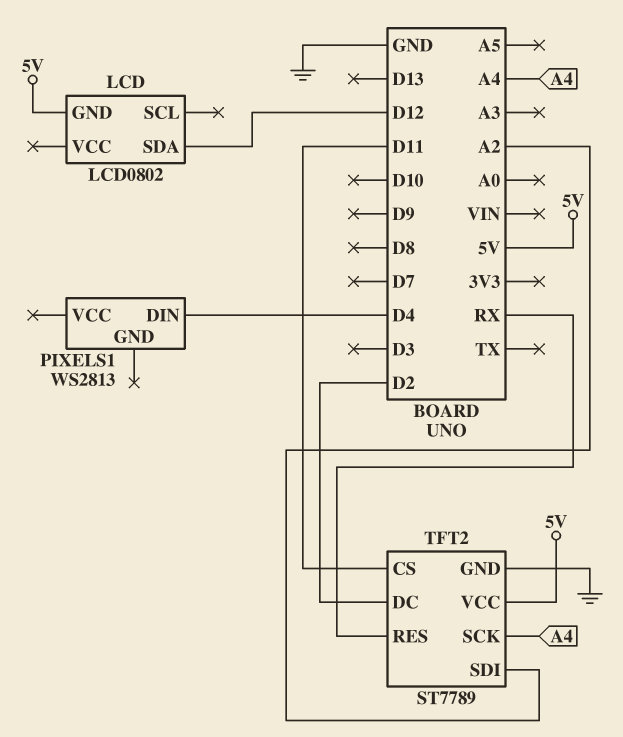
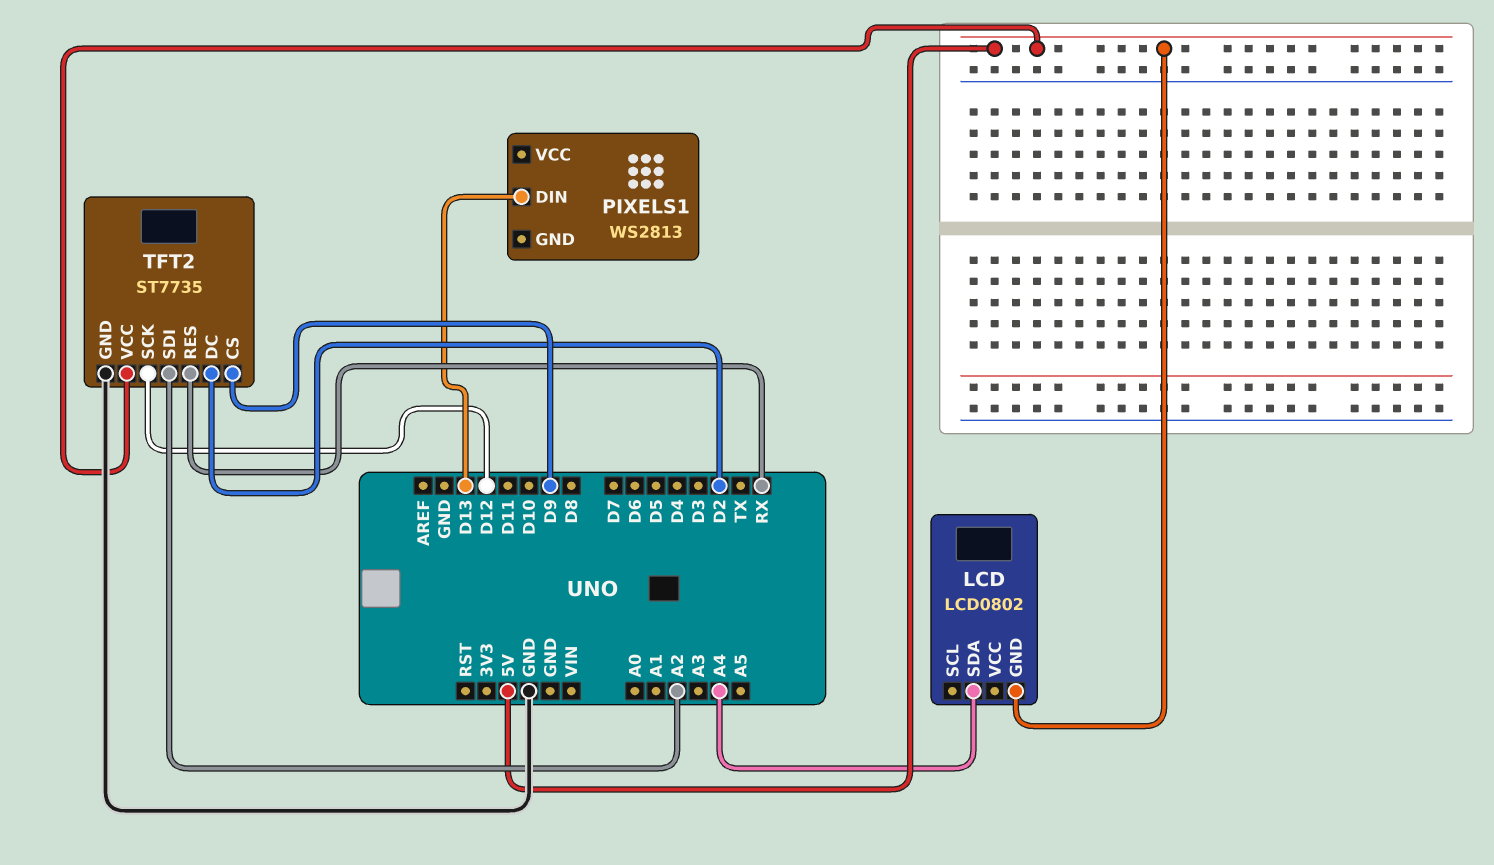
LCD pin SDA: D12 -> A4
PIXELS1 pin DIN: D4 -> D13
TFT2: ST7789 -> ST7735
TFT2 pin CS: D11 -> D9
TFT2 pin SCK: A4 -> D12

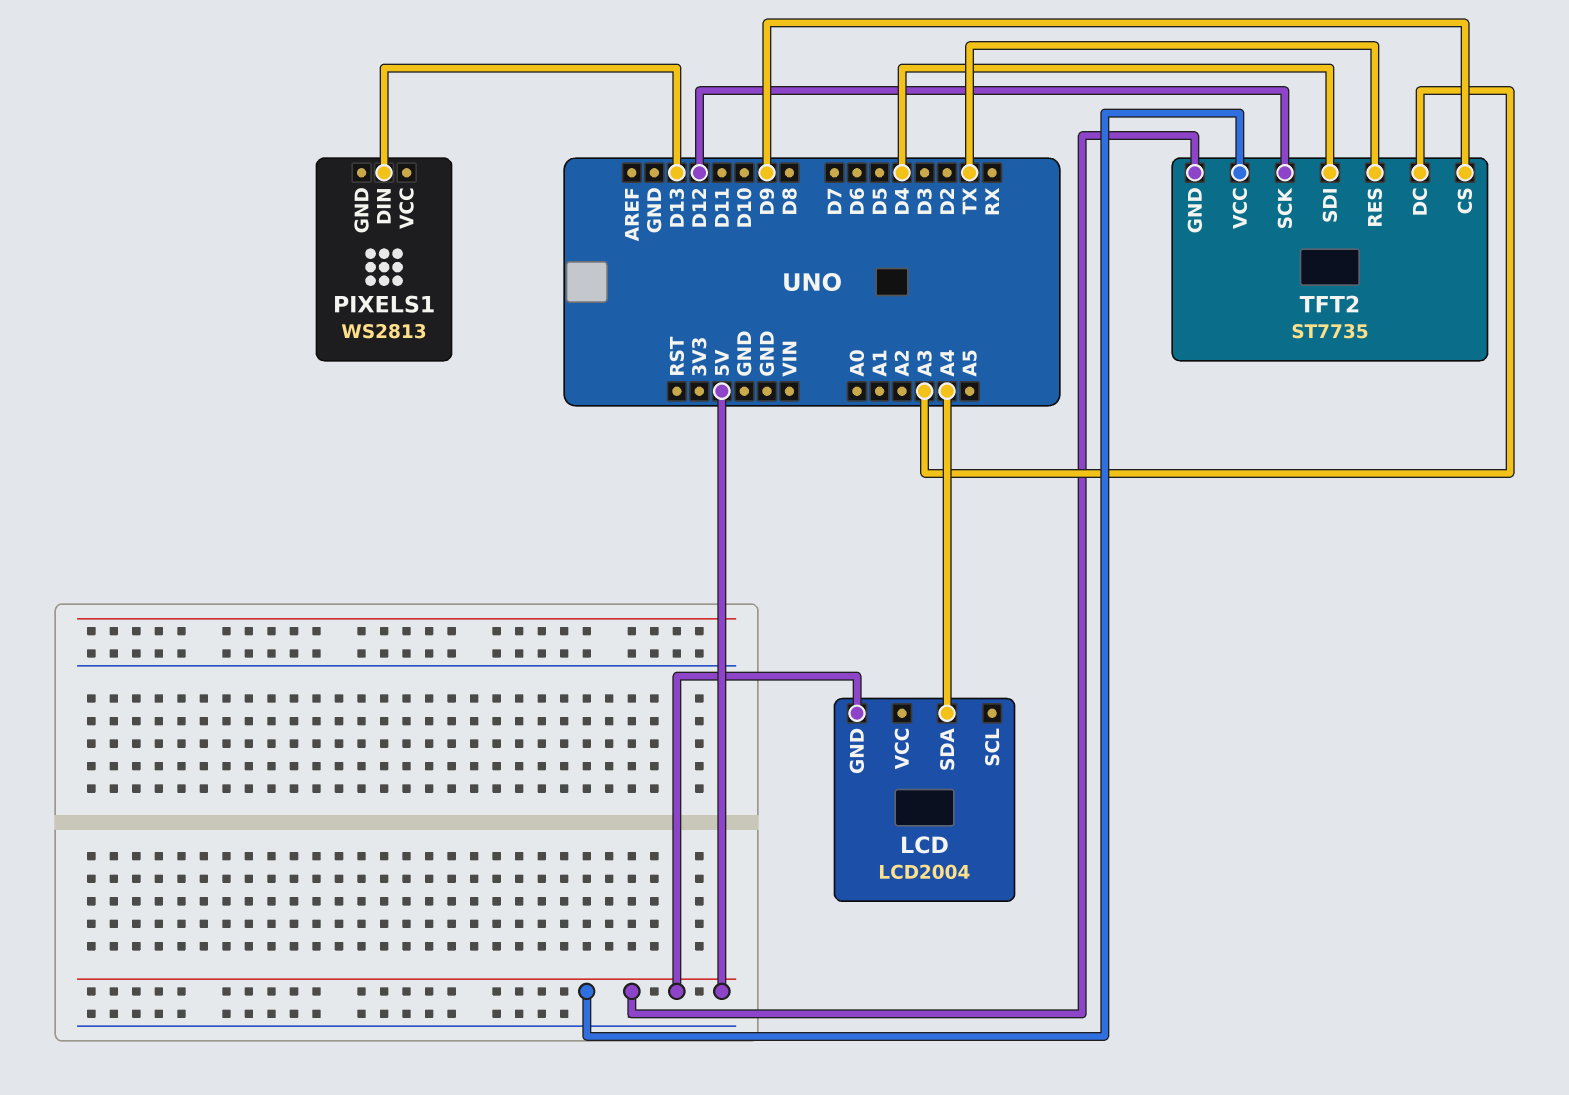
LCD: LCD0802 -> LCD2004
TFT2 pin DC: D2 -> A3
TFT2 pin GND: GND -> 5V
TFT2 pin RES: RX -> TX
TFT2 pin SDI: A2 -> D4

